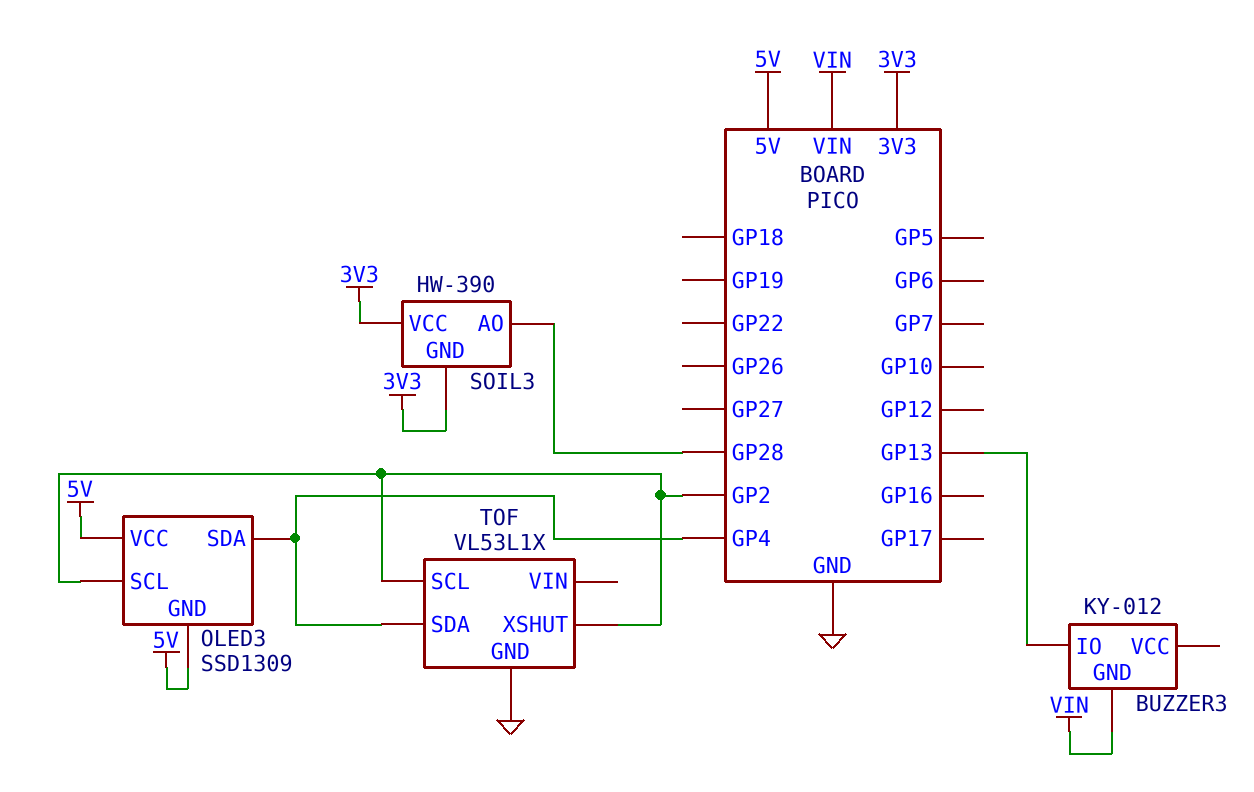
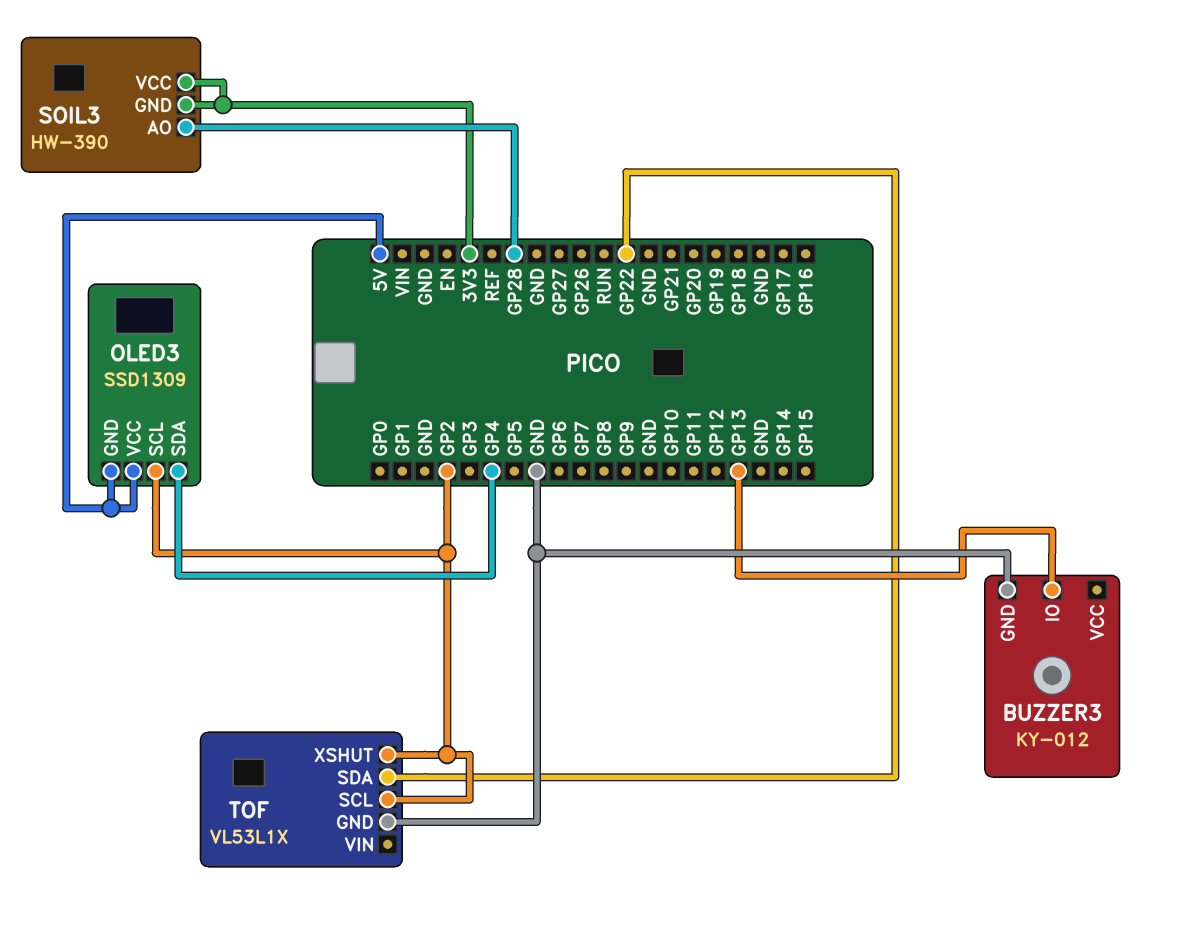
BUZZER3 pin GND: VIN -> GND
TOF pin SDA: GP4 -> GP22

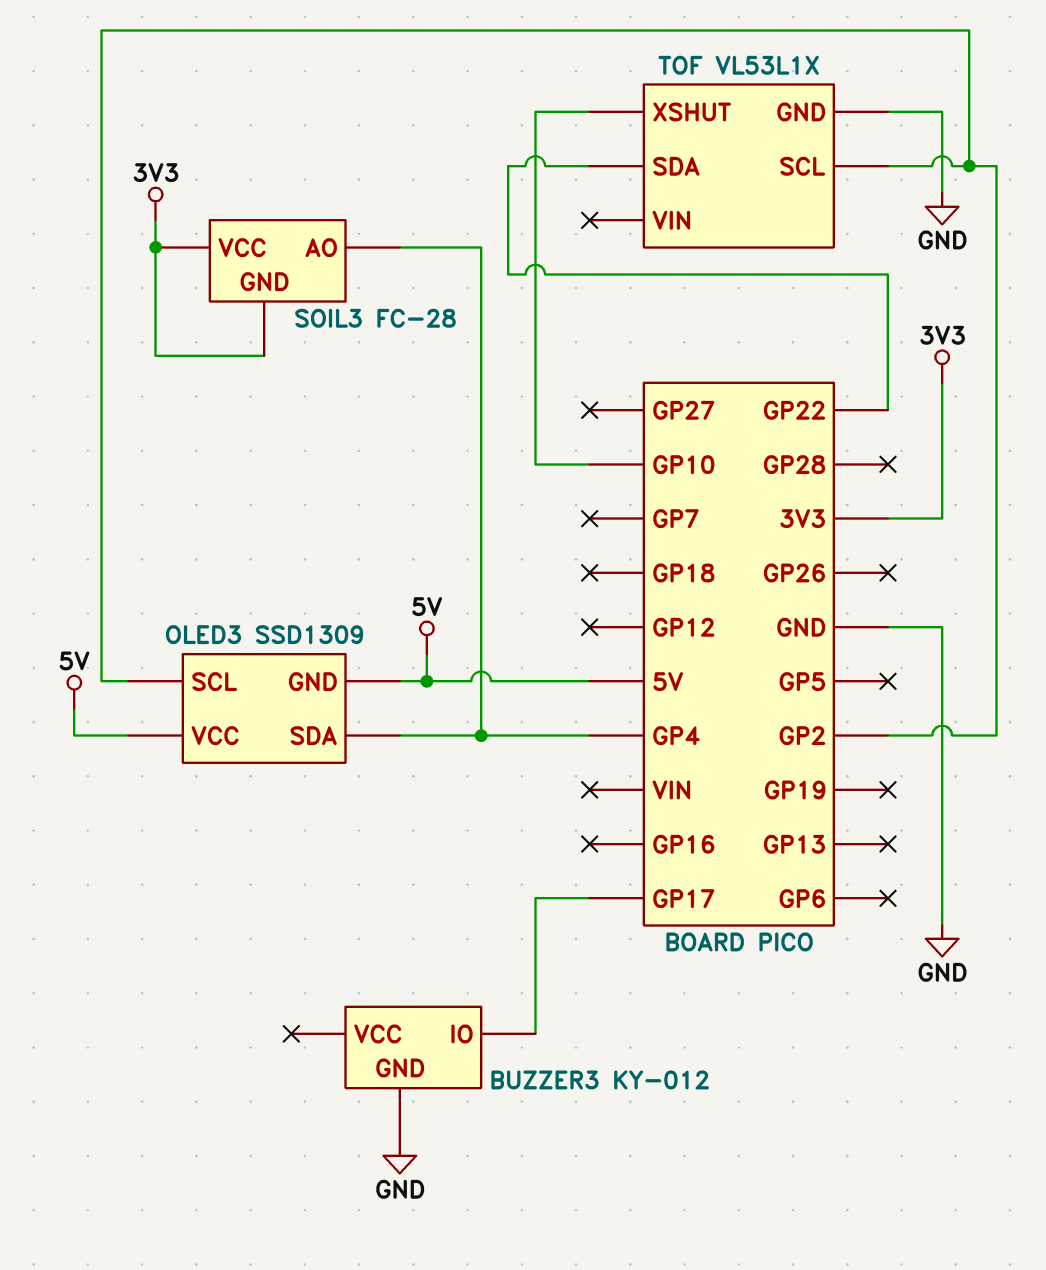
BUZZER3 pin IO: GP13 -> GP17
SOIL3: HW-390 -> FC-28
SOIL3 pin AO: GP28 -> GP4
TOF pin XSHUT: GP2 -> GP10

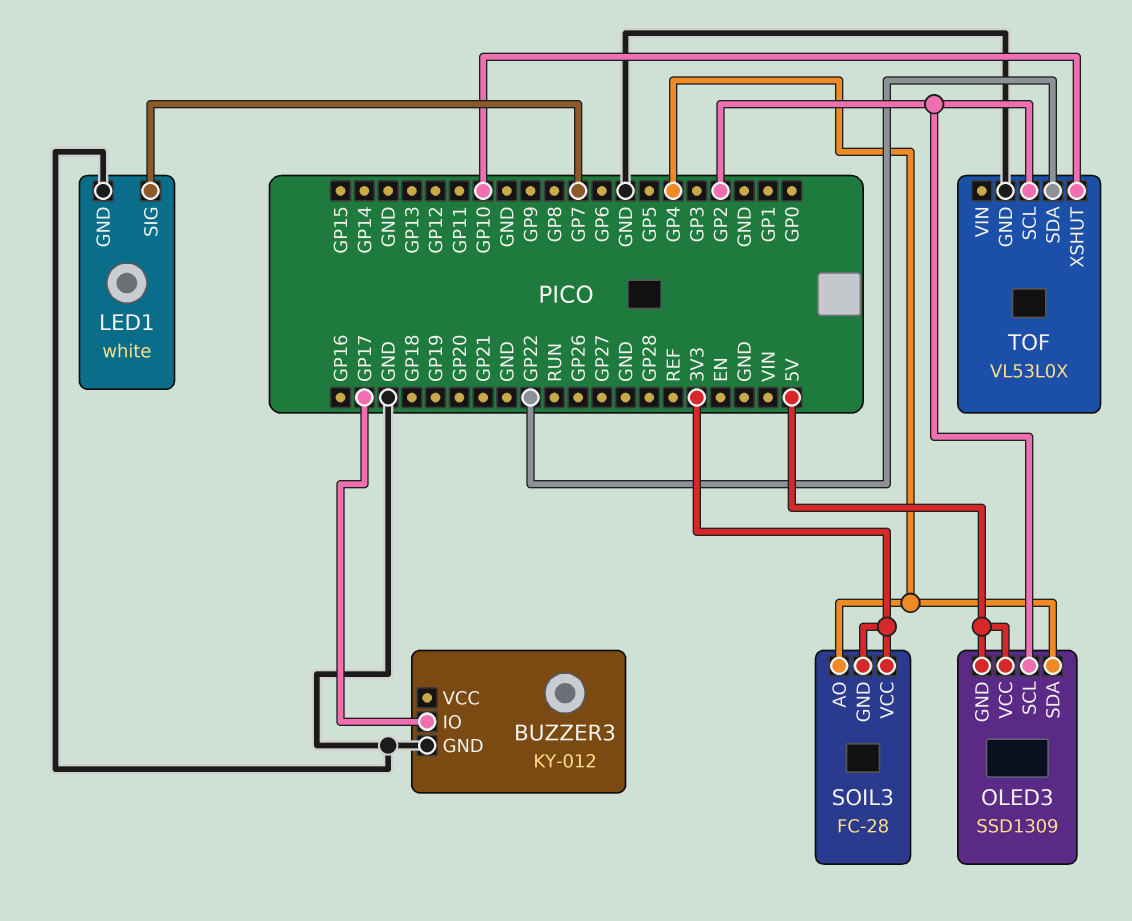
LED1: none -> white
LED1 pin GND: none -> GND
LED1 pin SIG: none -> GP7
TOF: VL53L1X -> VL53L0X

